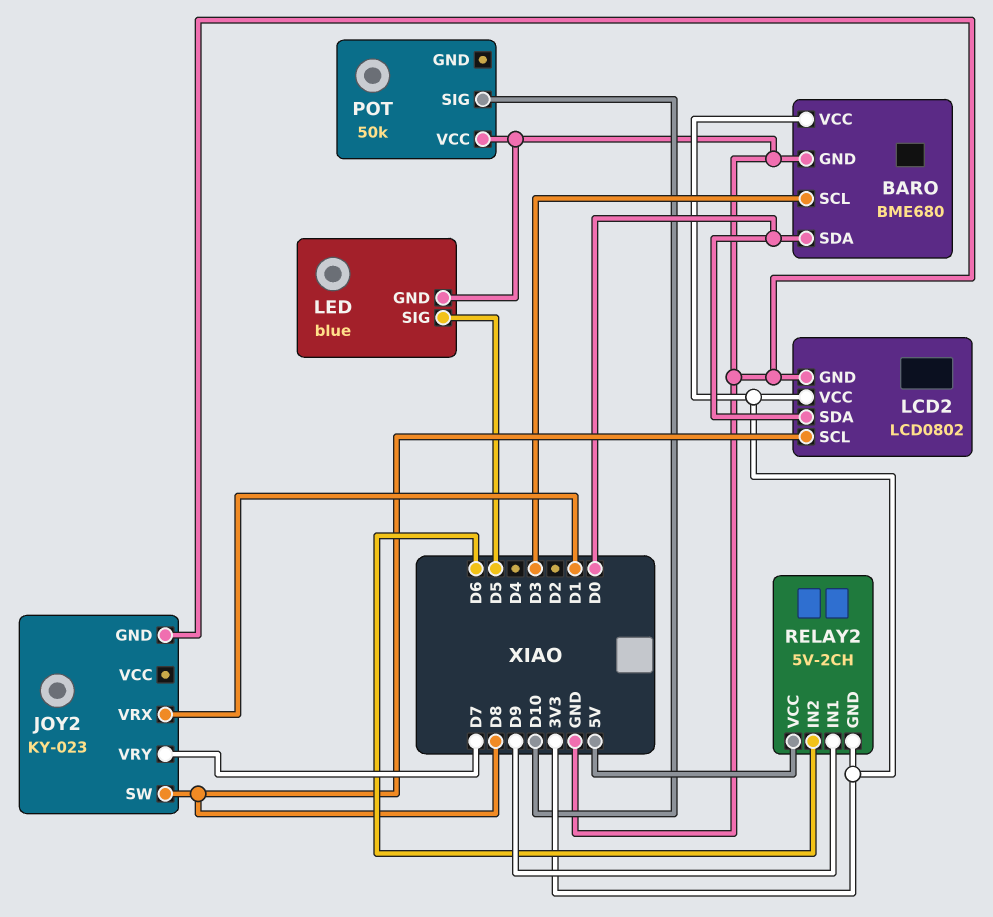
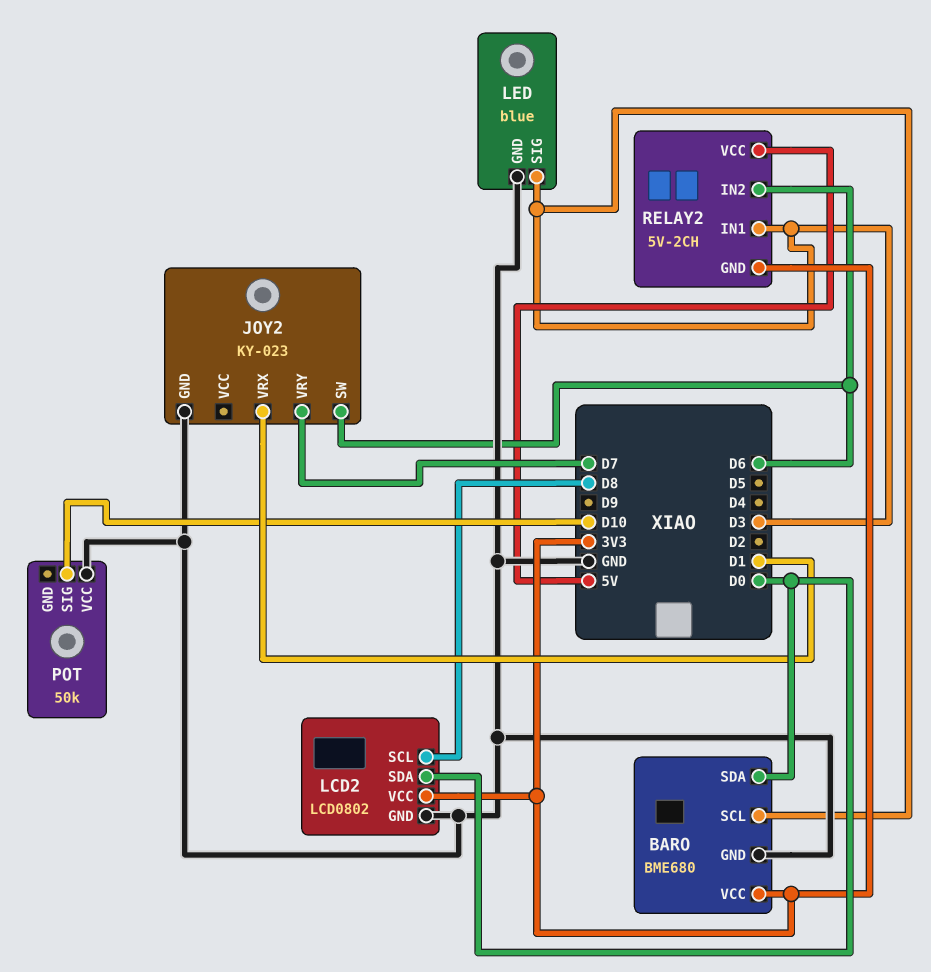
JOY2 pin SW: D8 -> D6
LED pin SIG: D5 -> D3
RELAY2 pin IN1: D9 -> D3

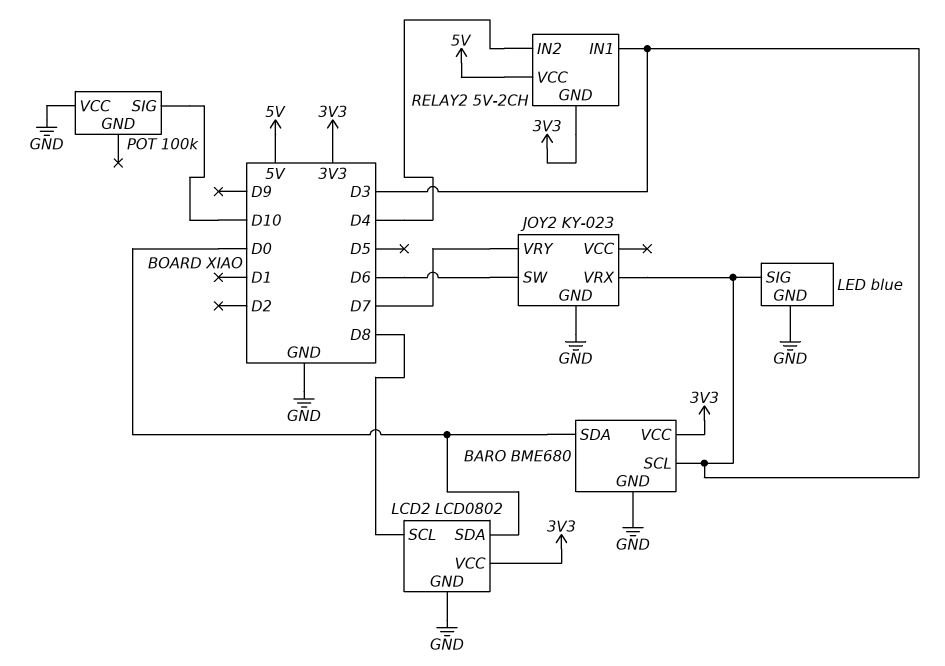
JOY2 pin VRX: D1 -> D3
POT: 50k -> 100k
RELAY2 pin IN2: D6 -> D4

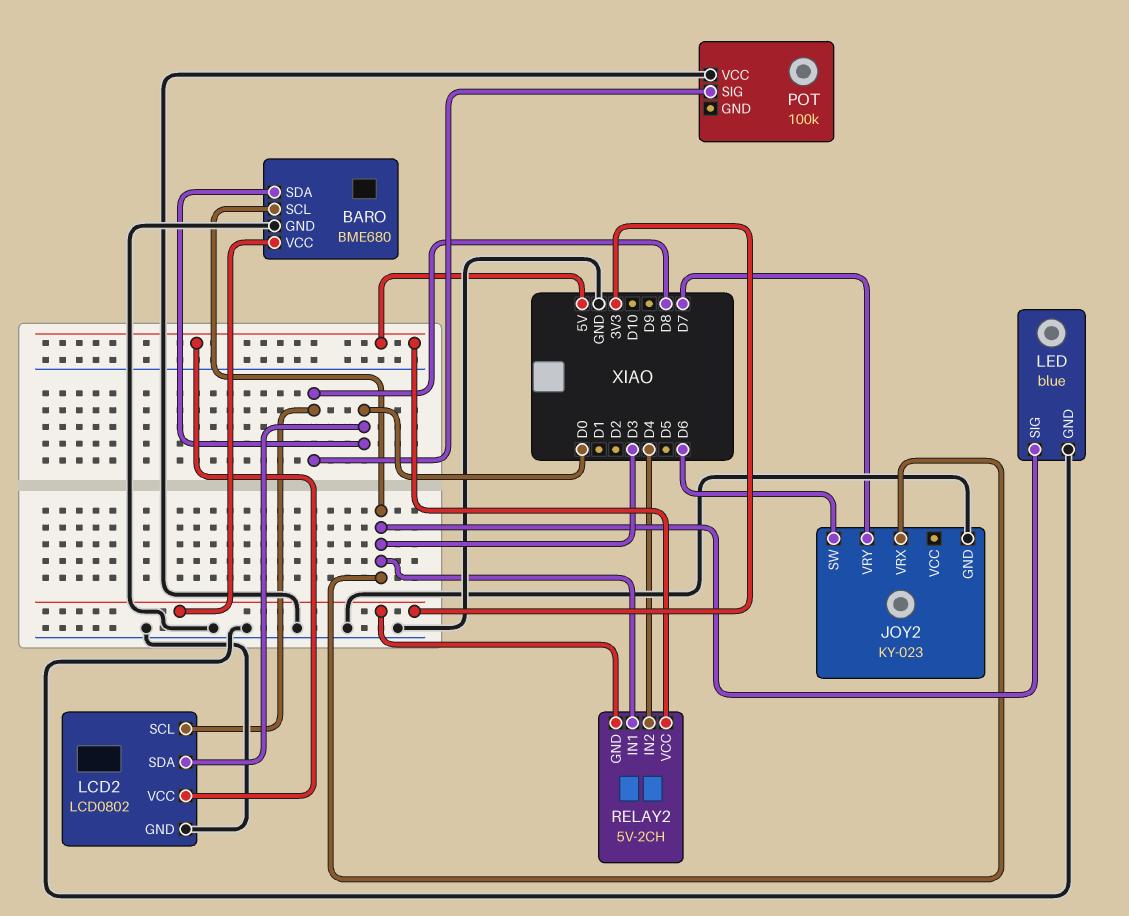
LCD2 pin VCC: 3V3 -> 5V
POT pin SIG: D10 -> D8

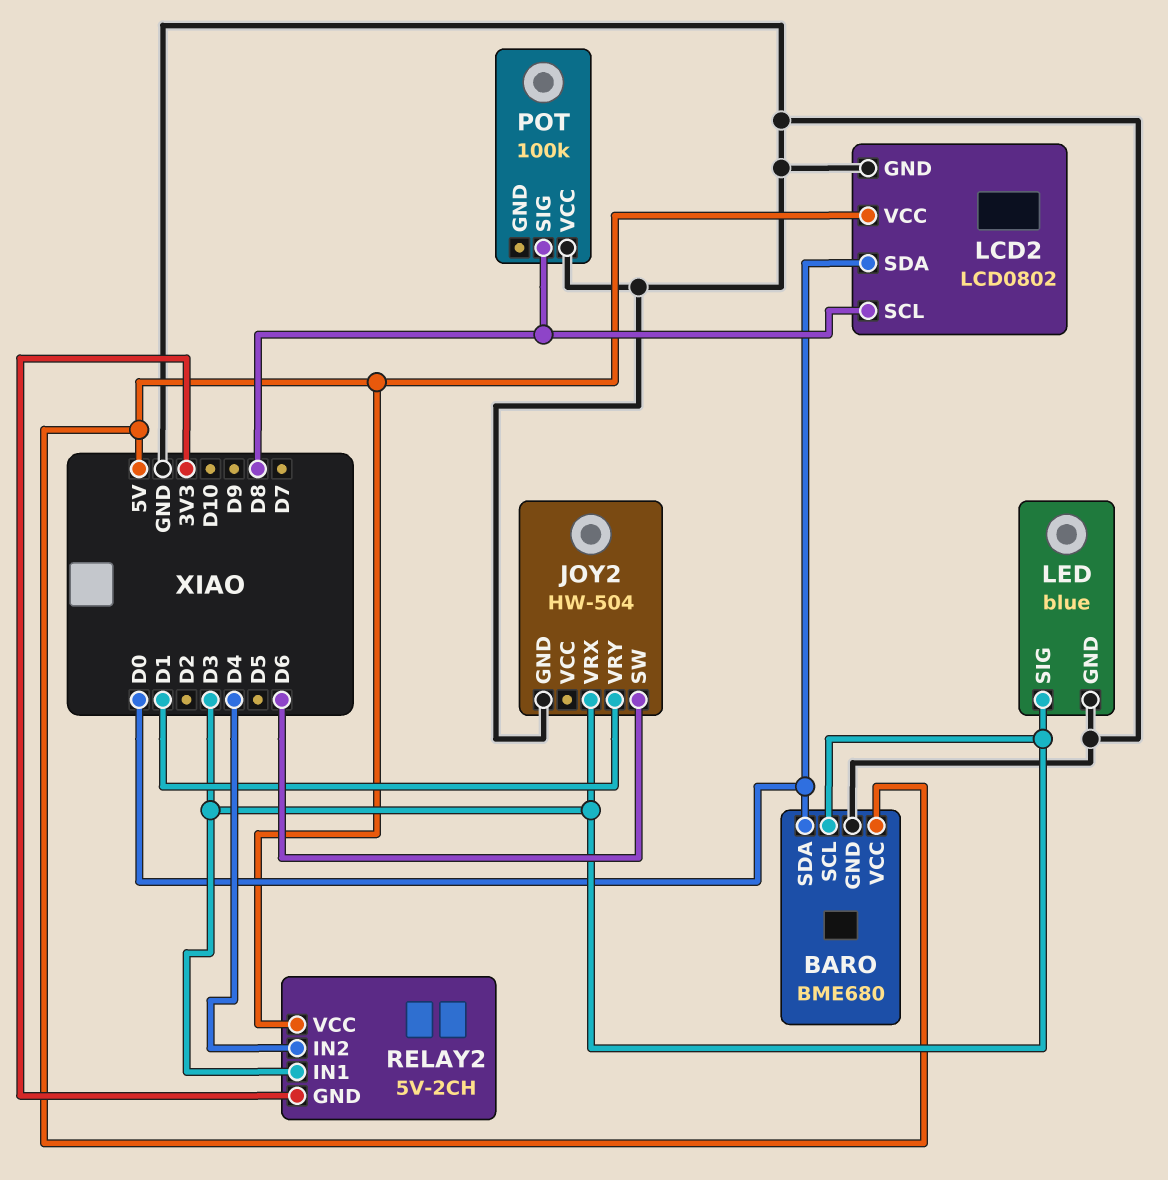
BARO pin VCC: 3V3 -> 5V
JOY2: KY-023 -> HW-504
JOY2 pin VRY: D7 -> D1

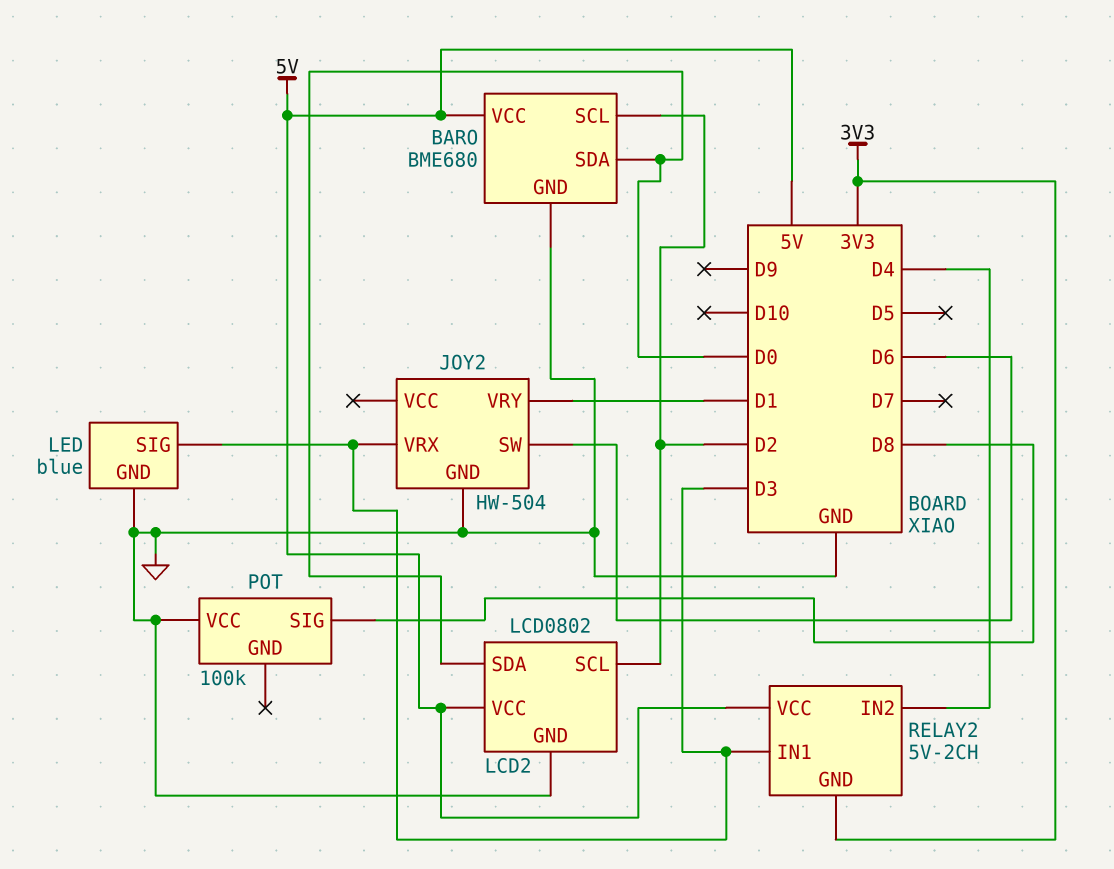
BARO pin SCL: D3 -> D2
LCD2 pin SCL: D8 -> D2

